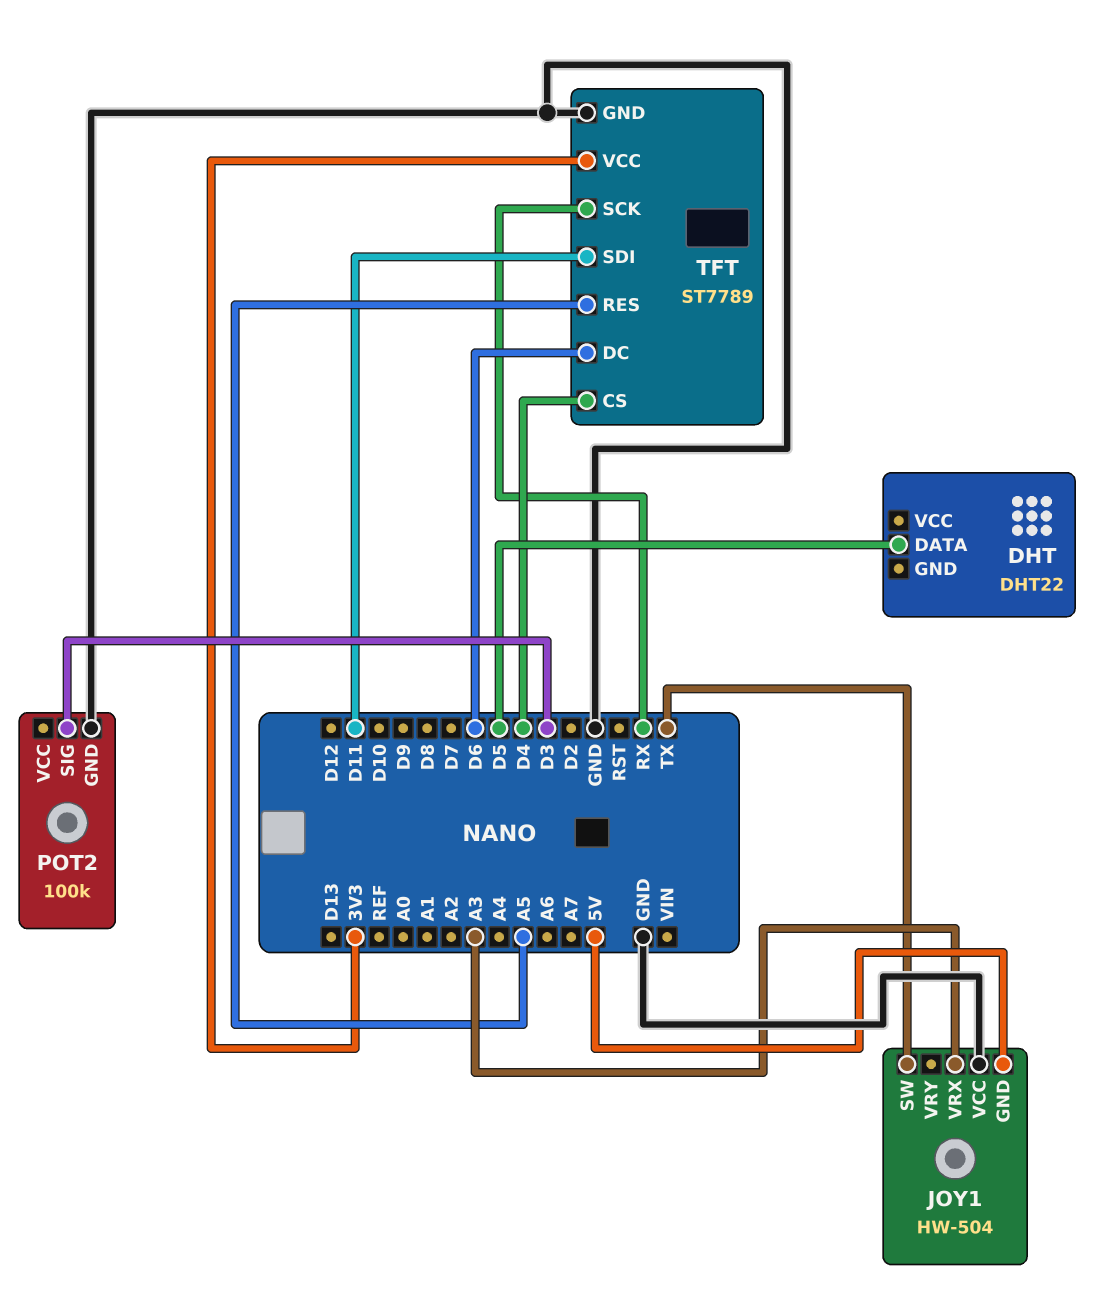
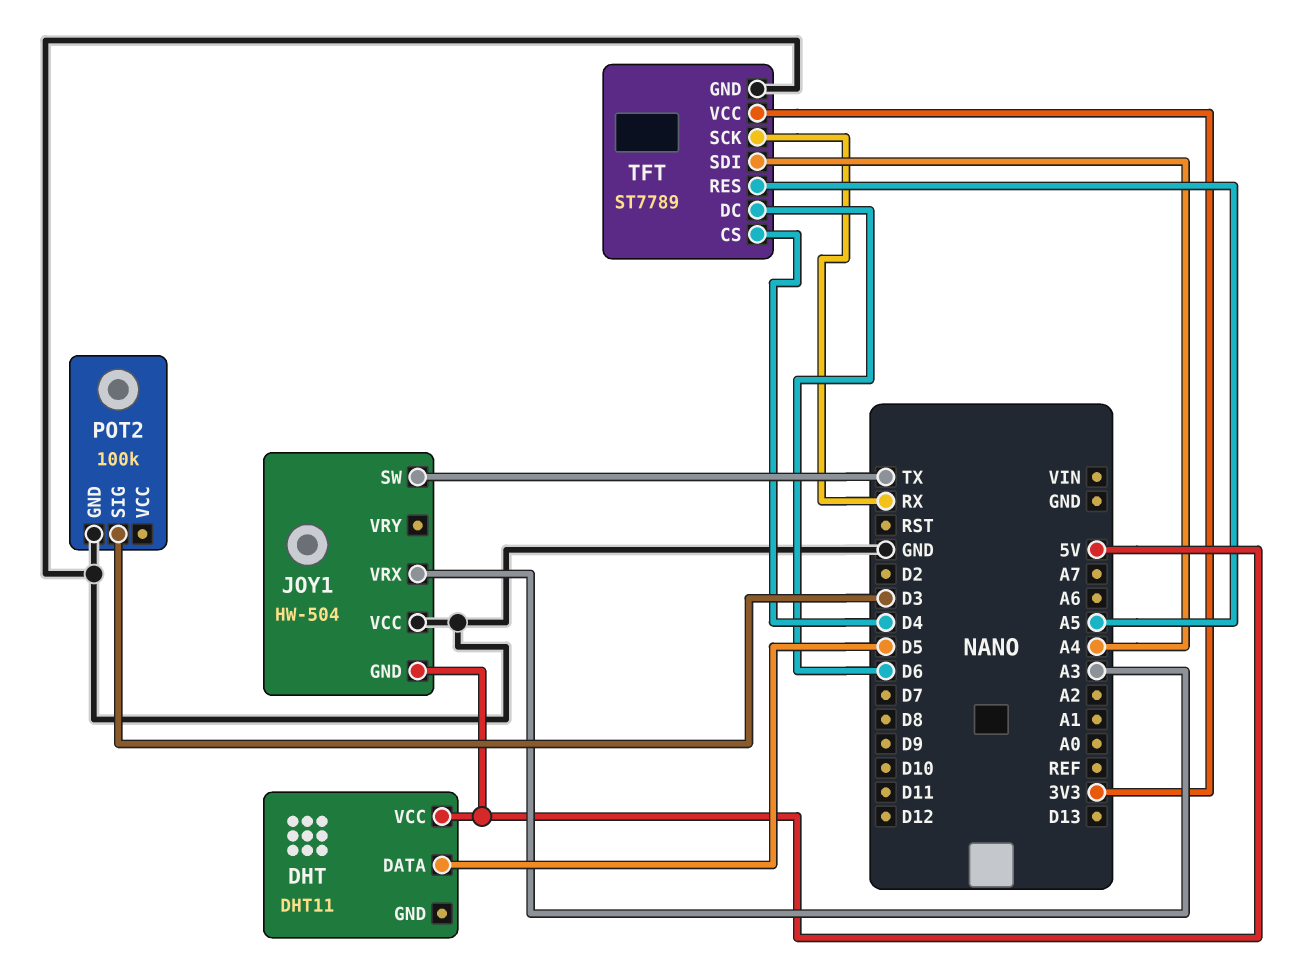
DHT: DHT22 -> DHT11
DHT pin VCC: none -> 5V
TFT pin SDI: D11 -> A4

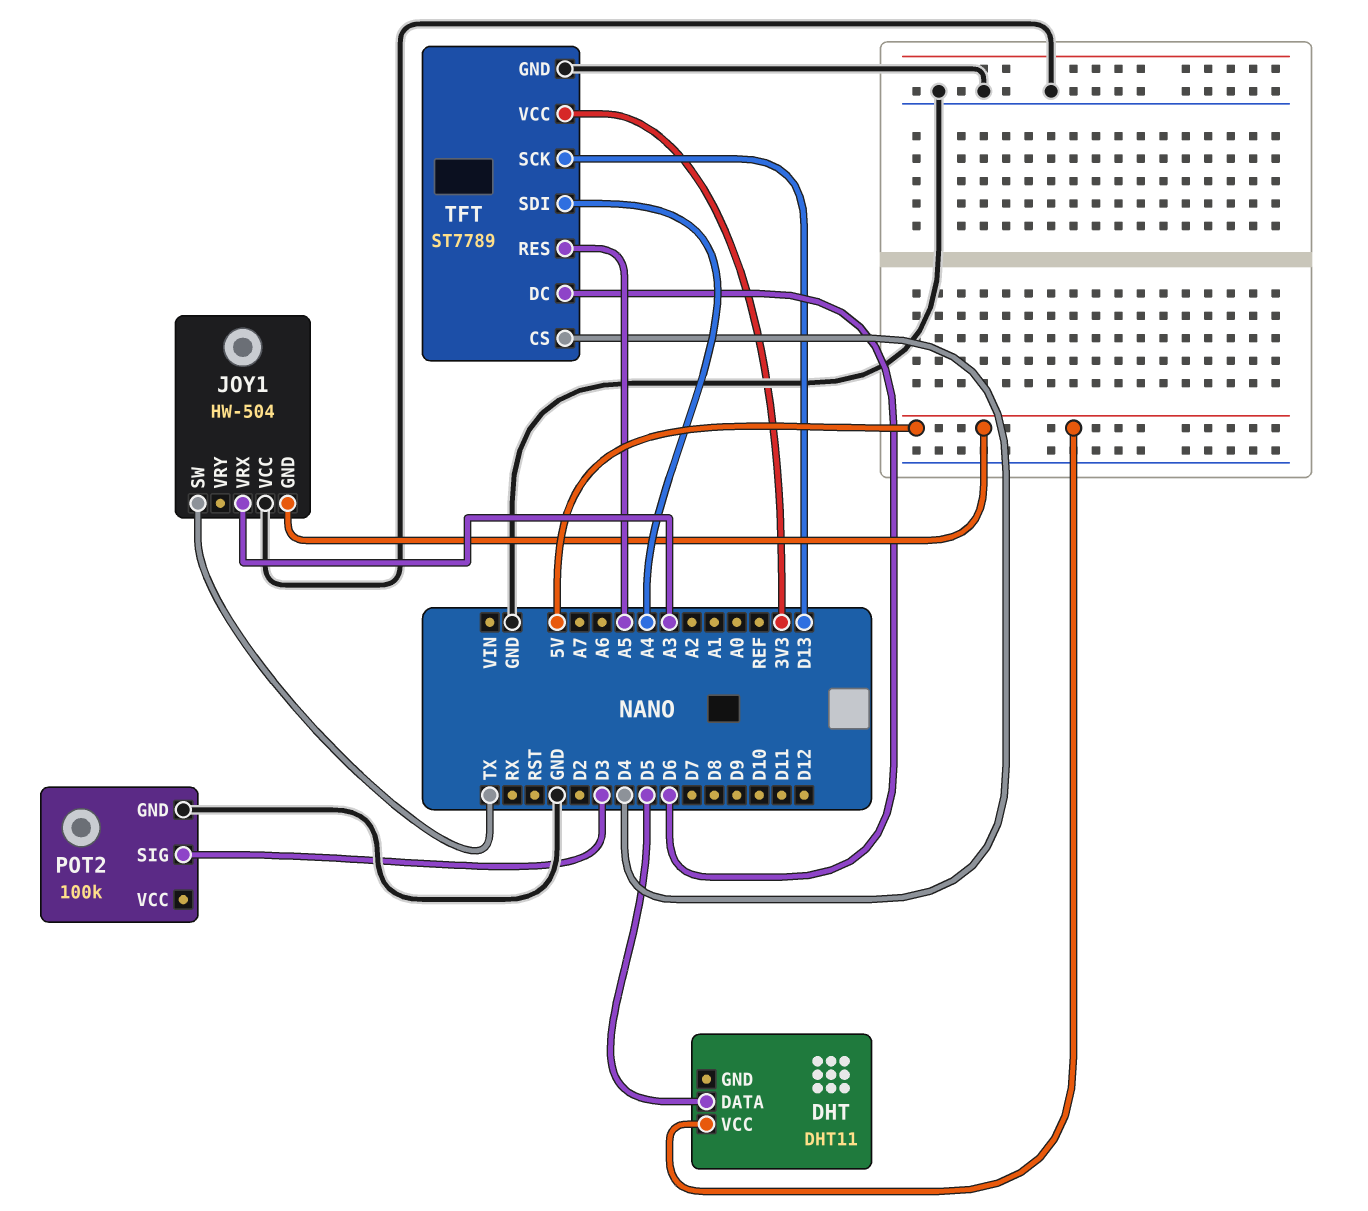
TFT pin SCK: RX -> D13

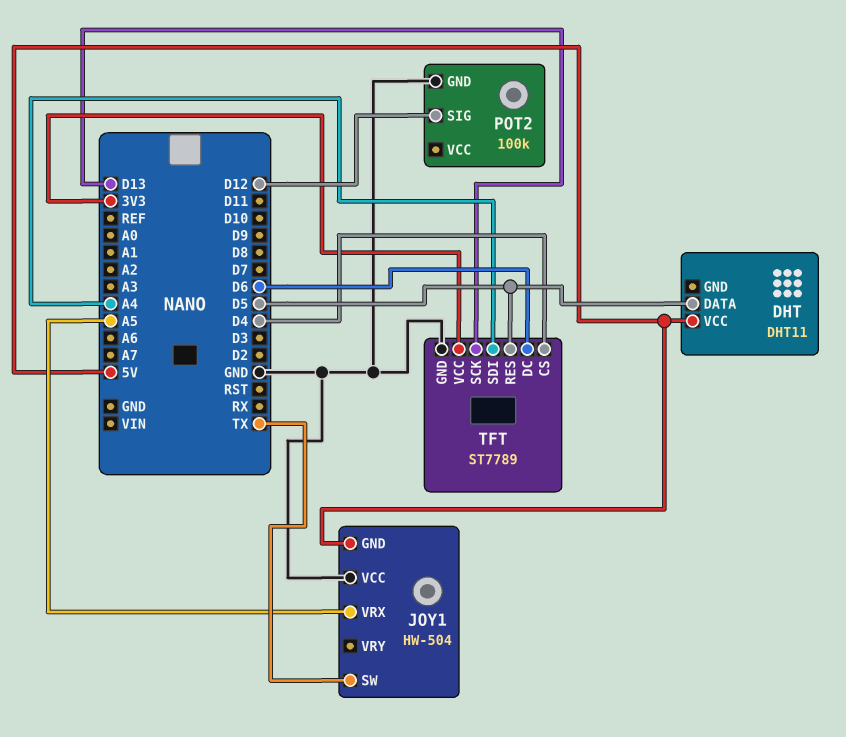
JOY1 pin VRX: A3 -> A5
POT2 pin SIG: D3 -> D12
TFT pin RES: A5 -> D5

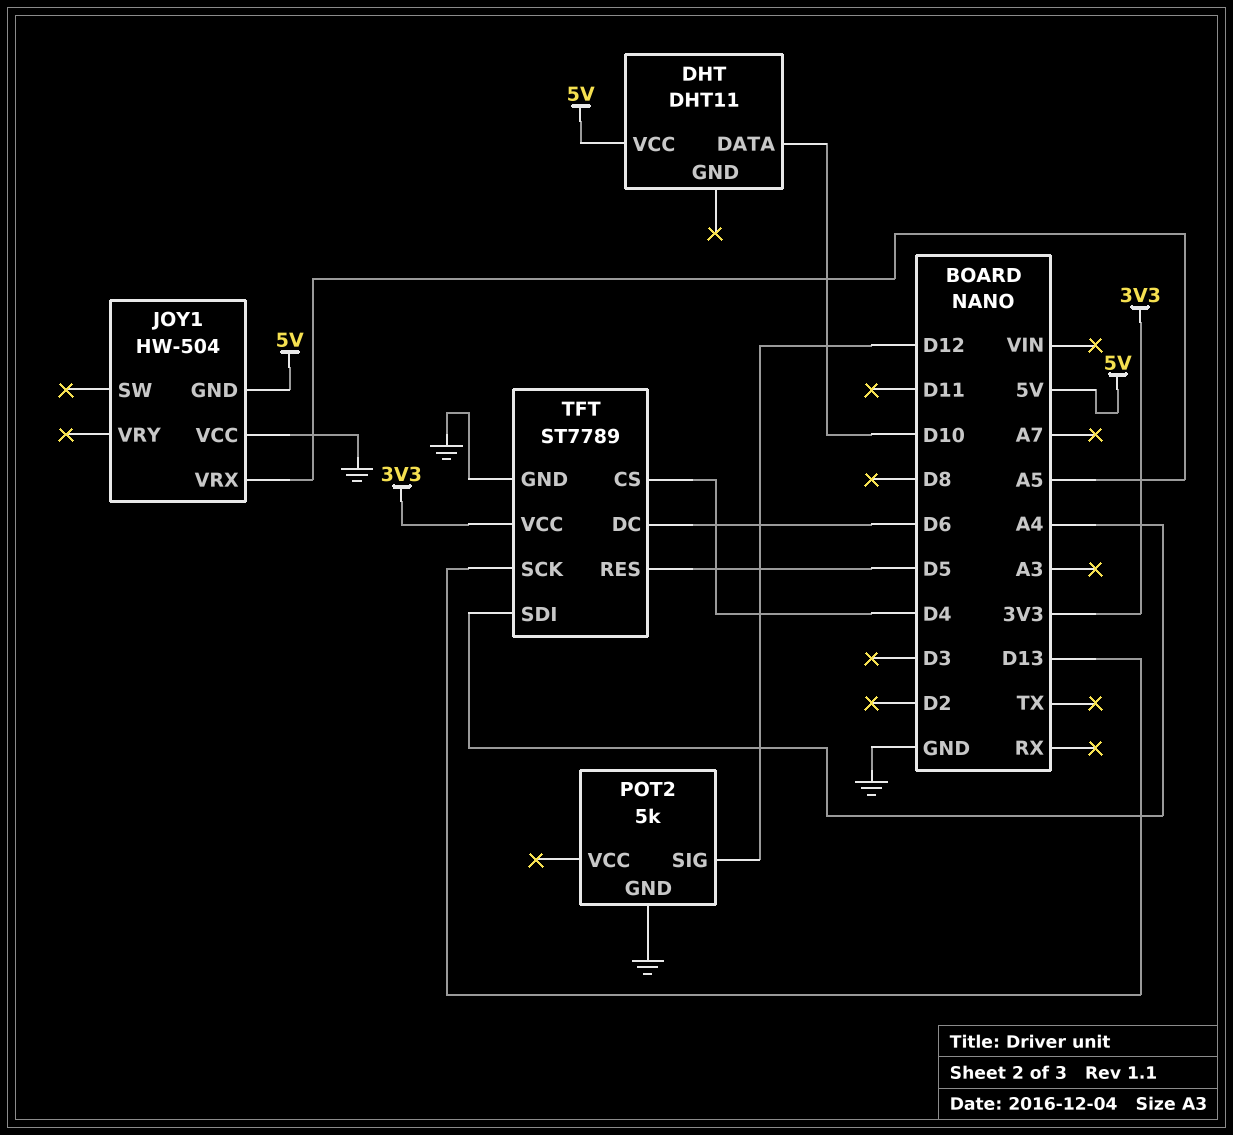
DHT pin DATA: D5 -> D10
JOY1 pin SW: TX -> none
POT2: 100k -> 5k

